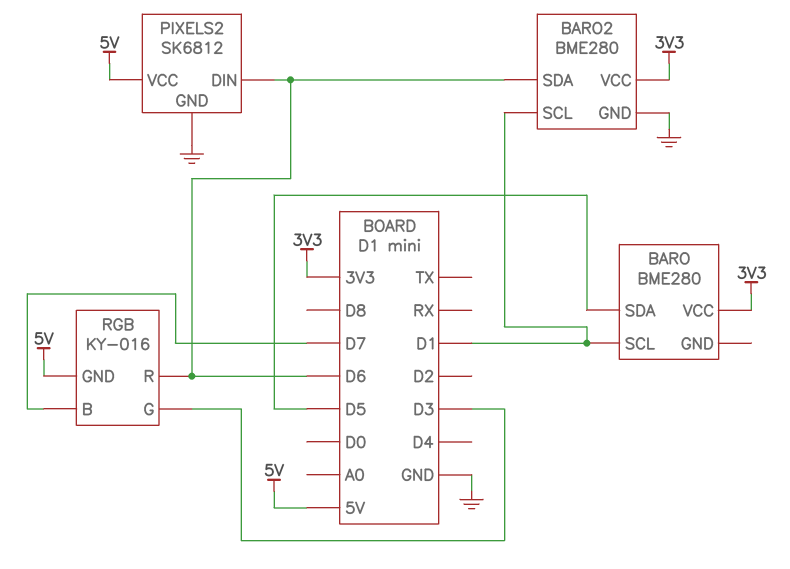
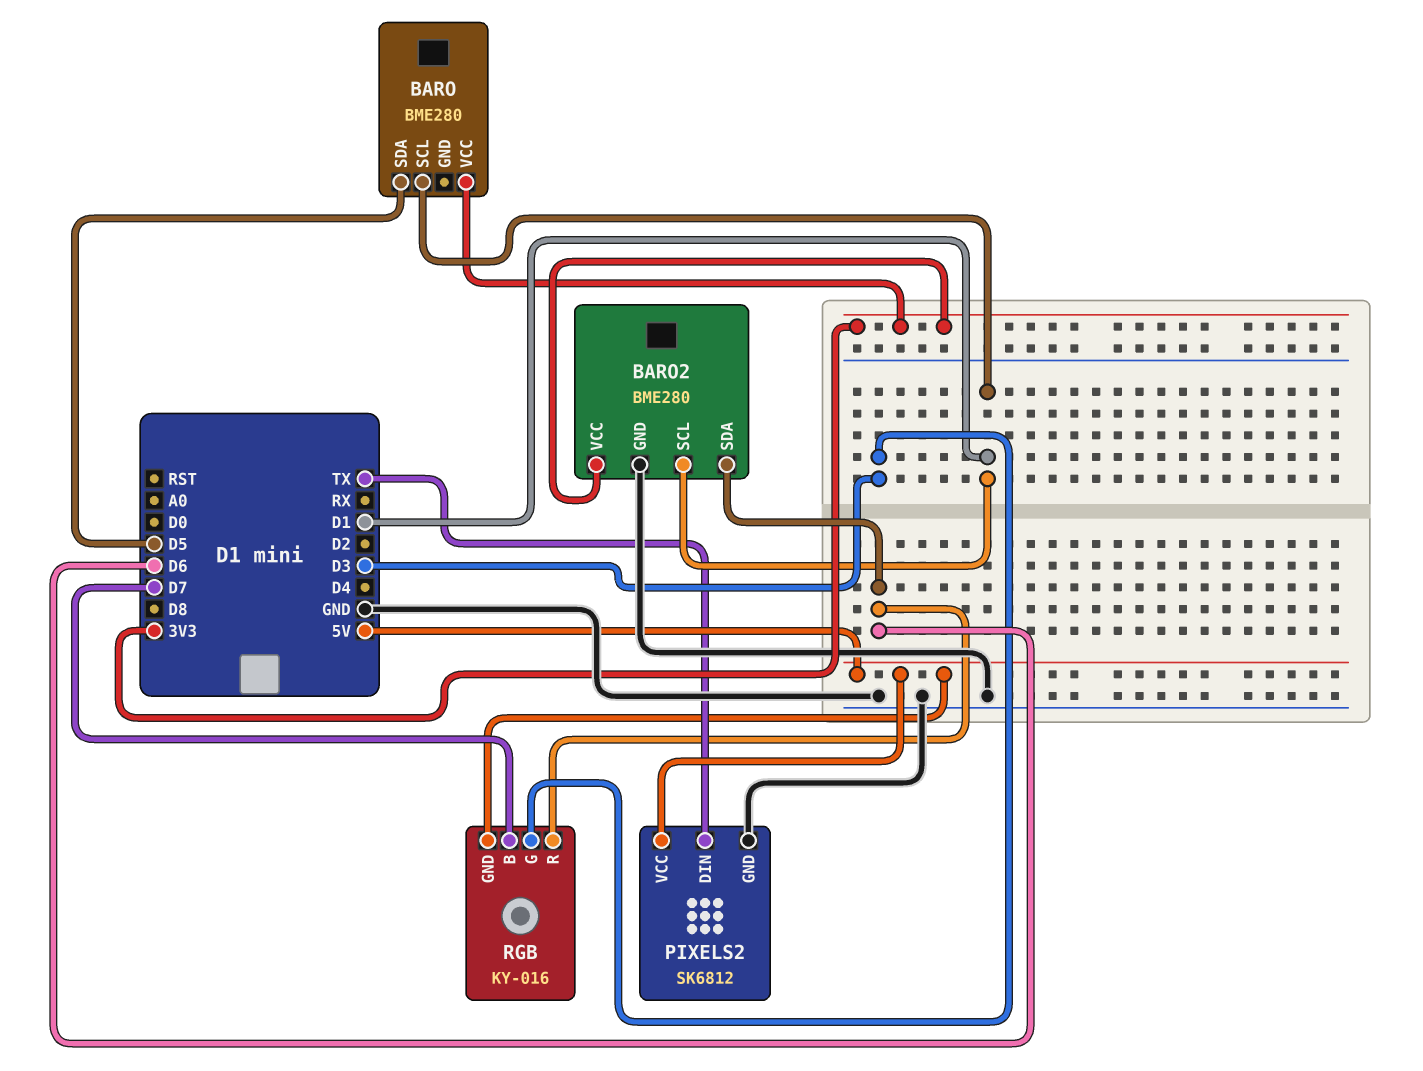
PIXELS2 pin DIN: D6 -> TX

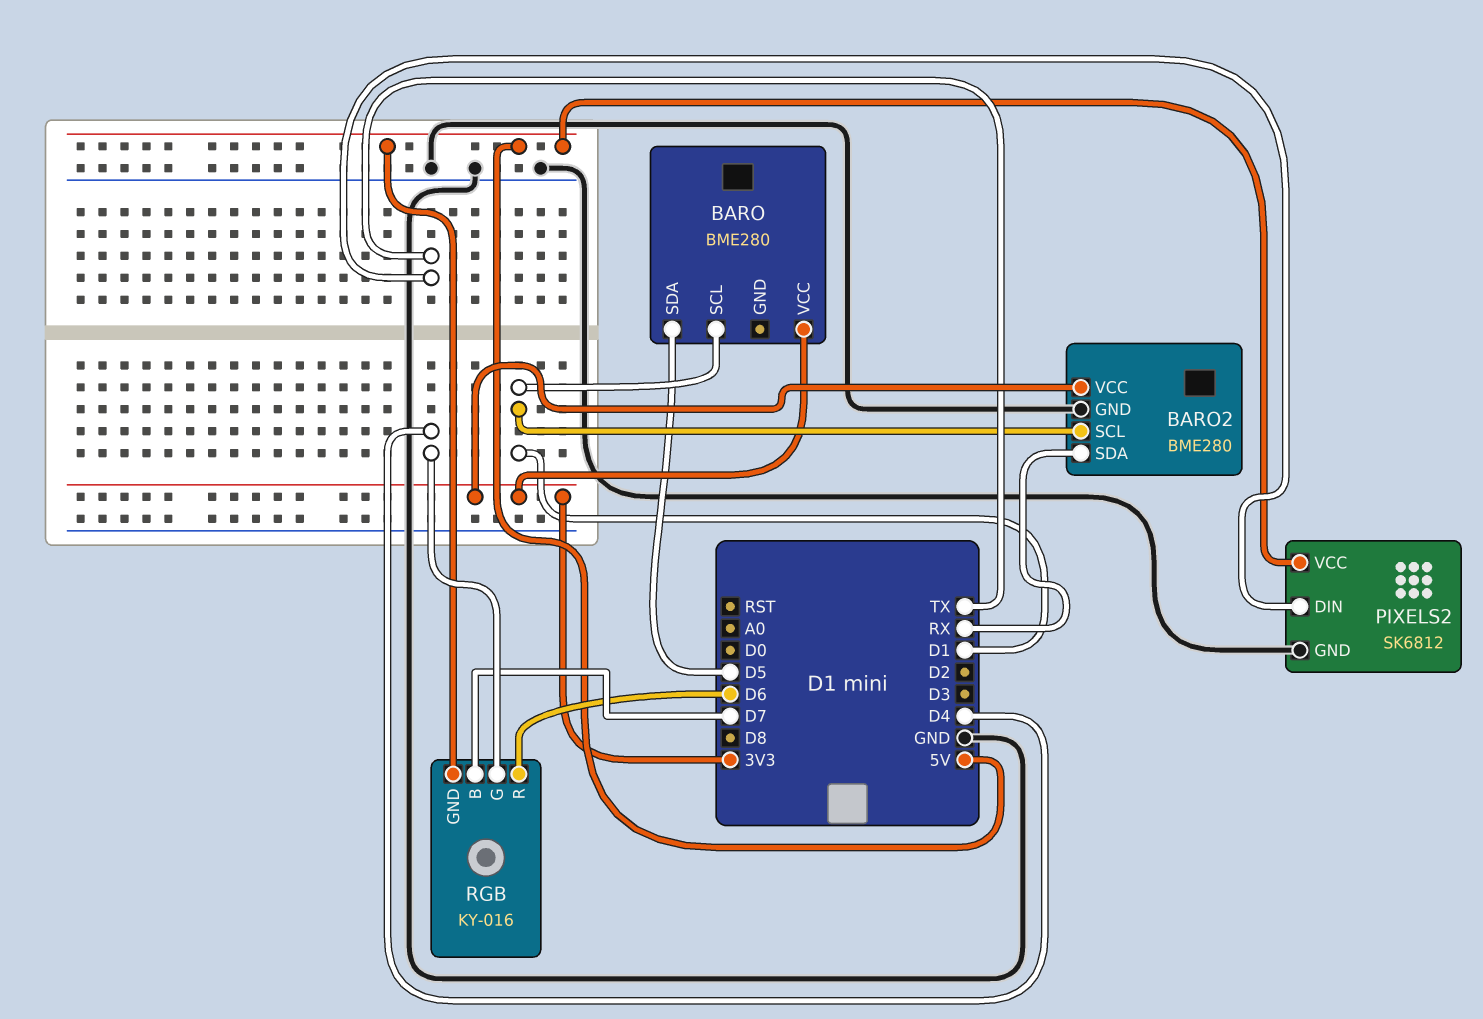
BARO2 pin SDA: D6 -> RX
RGB pin G: D3 -> D4

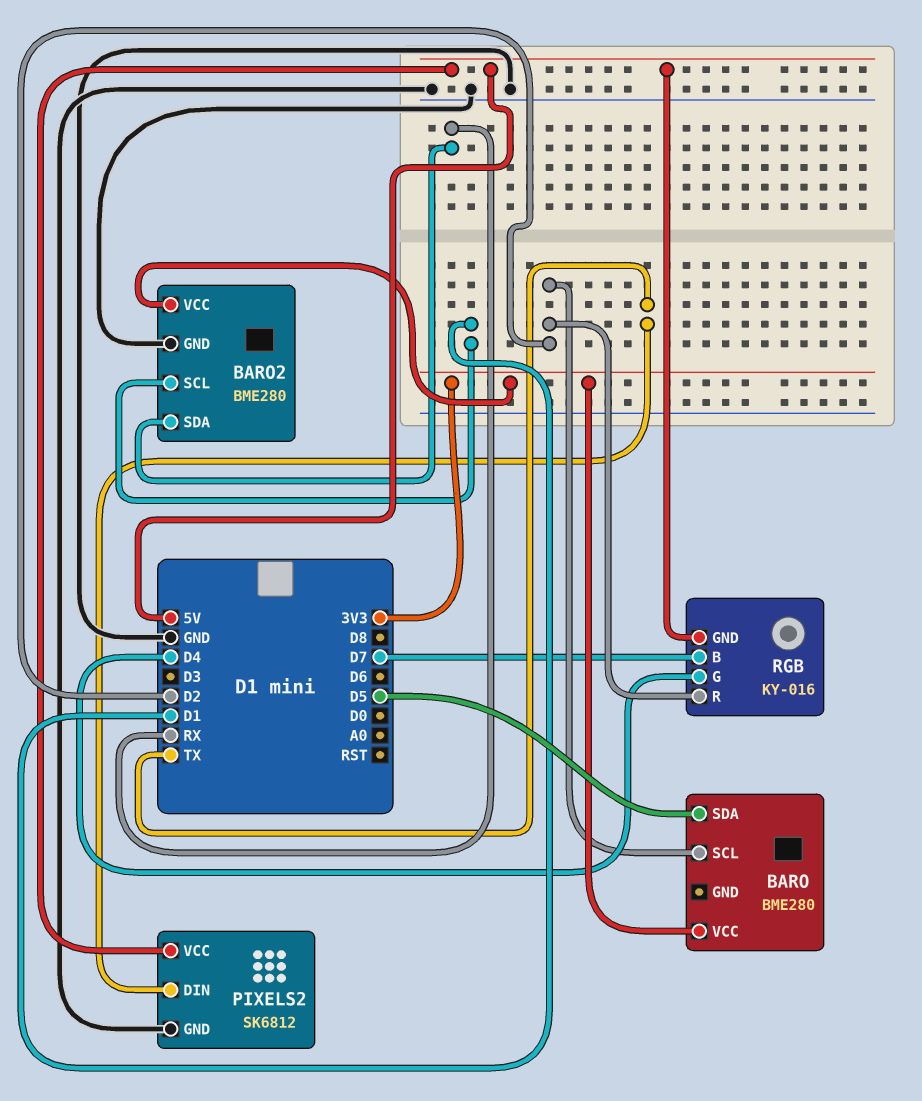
BARO pin SCL: D1 -> D2
RGB pin R: D6 -> D2

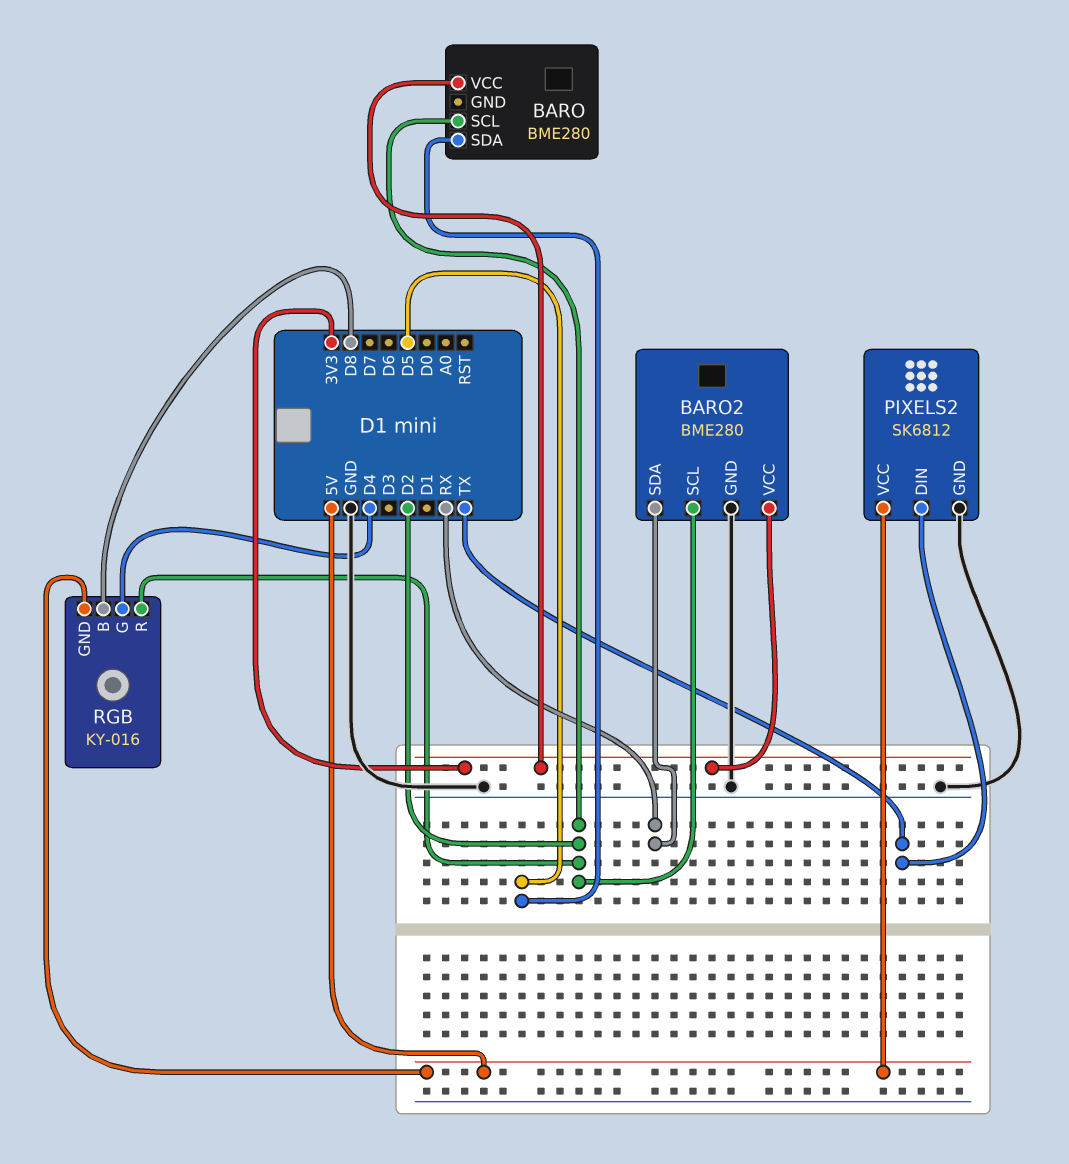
BARO2 pin SCL: D1 -> D2
RGB pin B: D7 -> D8

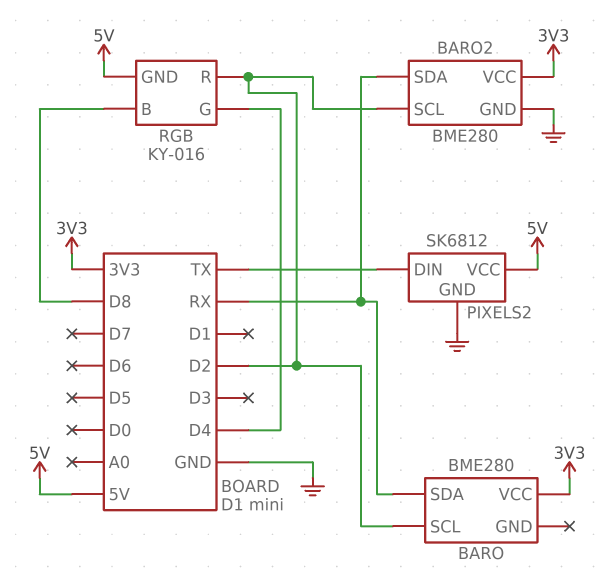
BARO pin SDA: D5 -> RX

